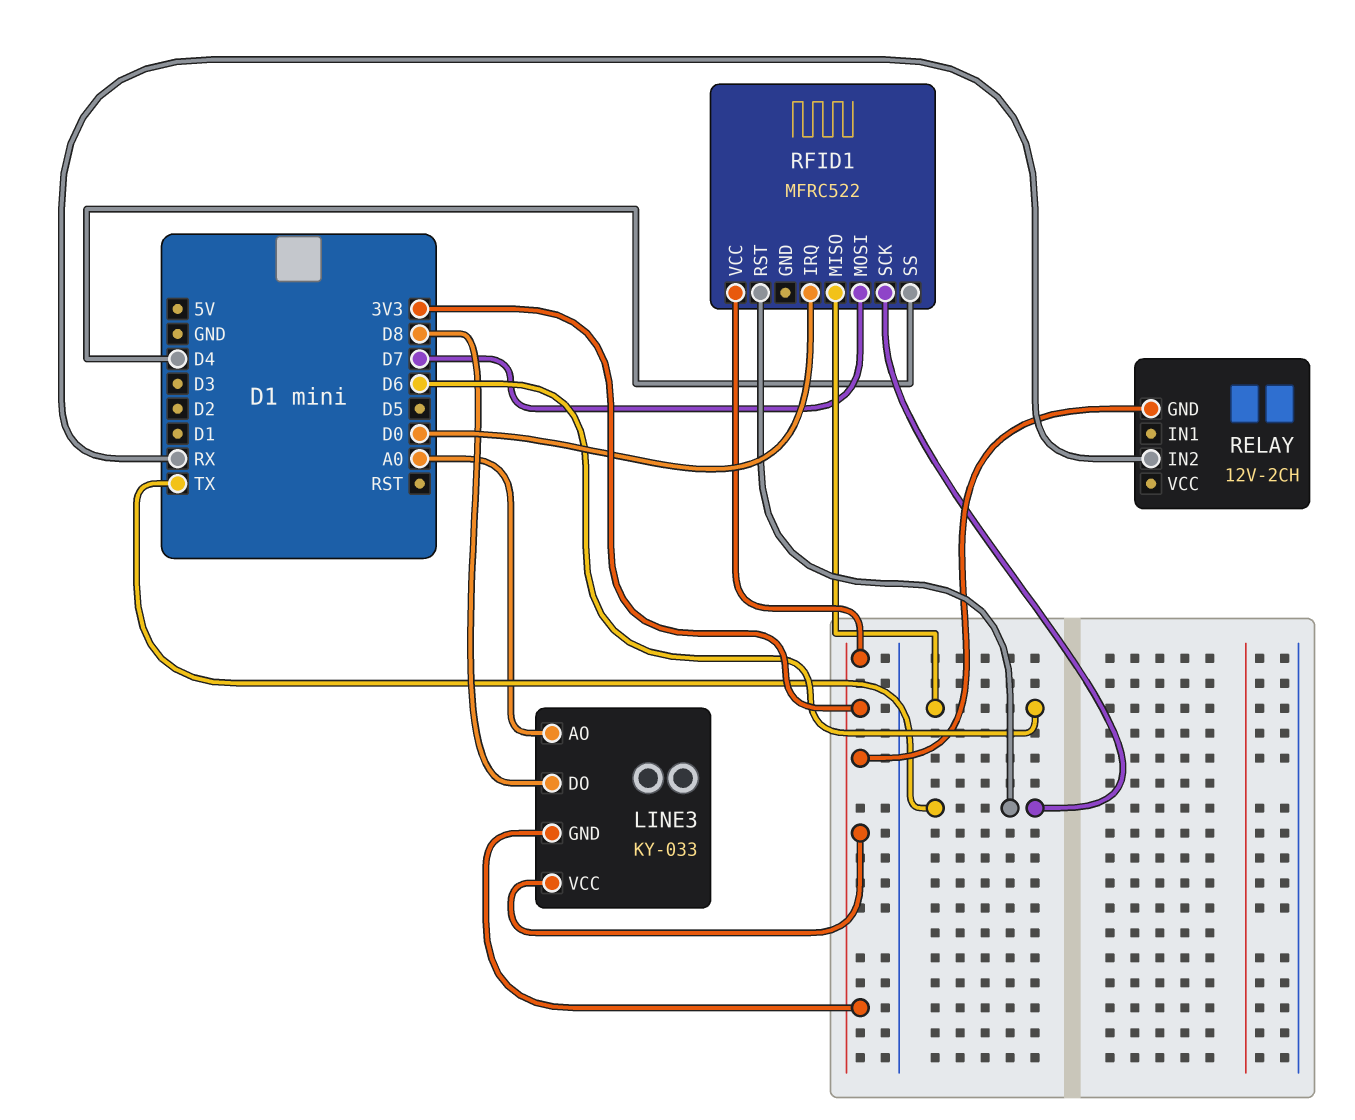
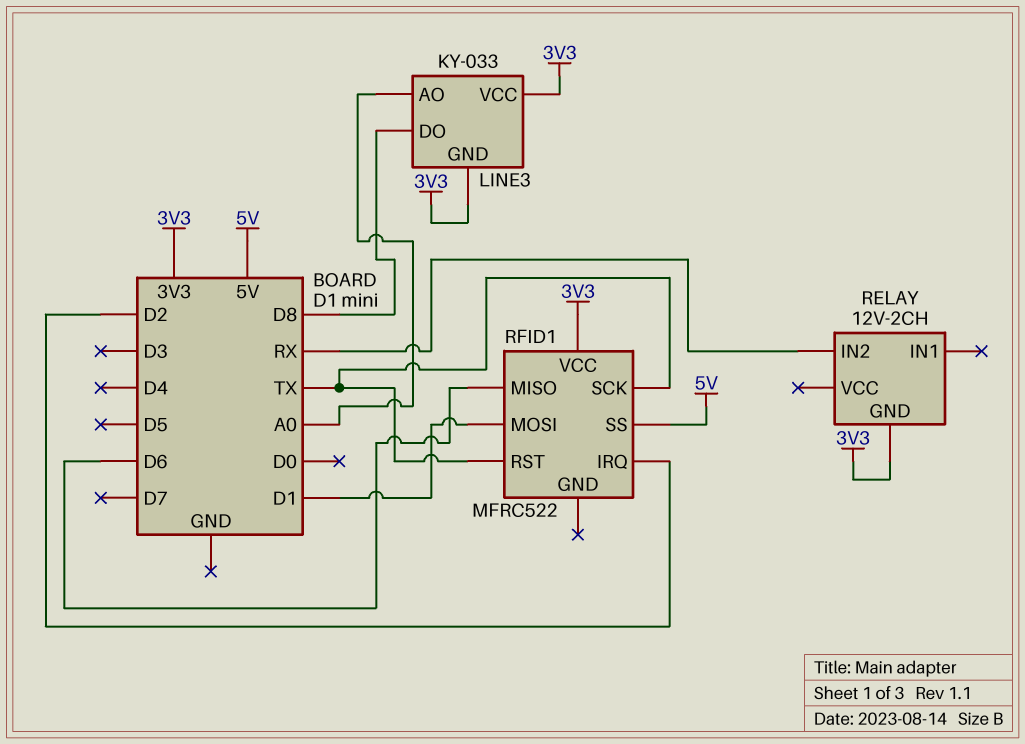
RFID1 pin IRQ: D0 -> D2
RFID1 pin MOSI: D7 -> D1
RFID1 pin SS: D4 -> 5V

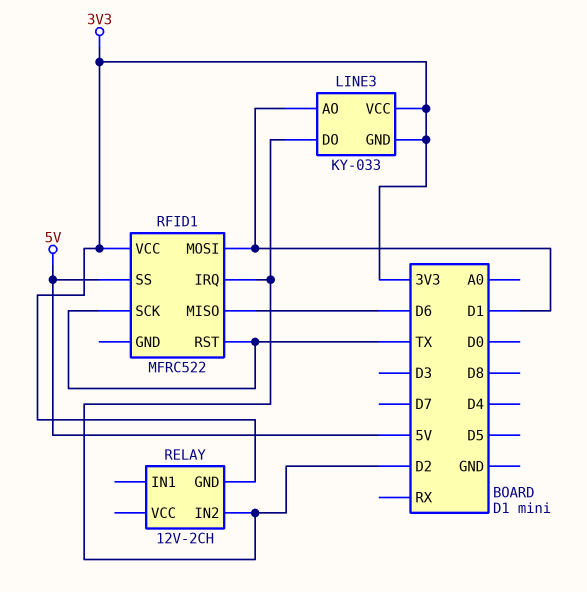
LINE3 pin AO: A0 -> D1
LINE3 pin DO: D8 -> D2
RELAY pin IN2: RX -> D2

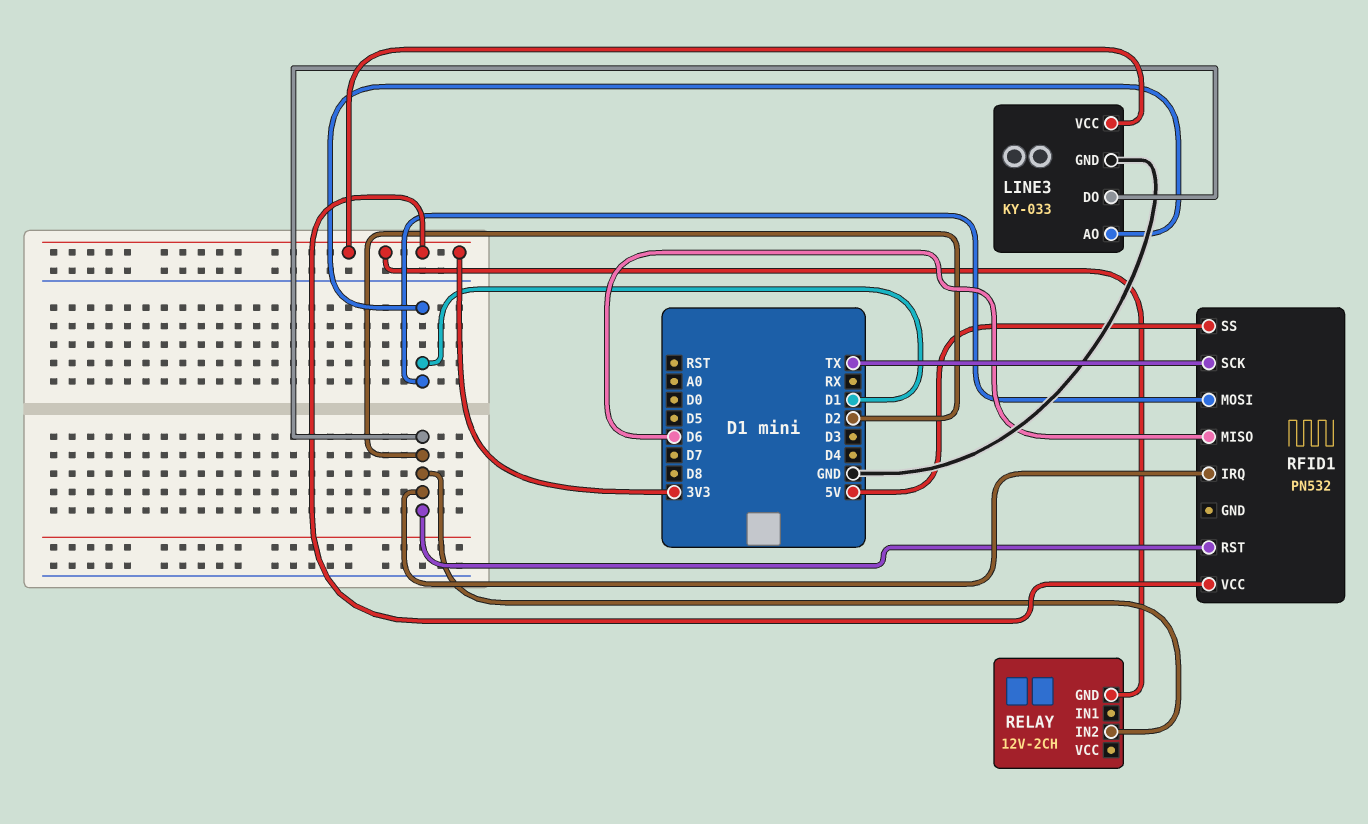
LINE3 pin GND: 3V3 -> GND
RFID1: MFRC522 -> PN532
RFID1 pin RST: TX -> D2

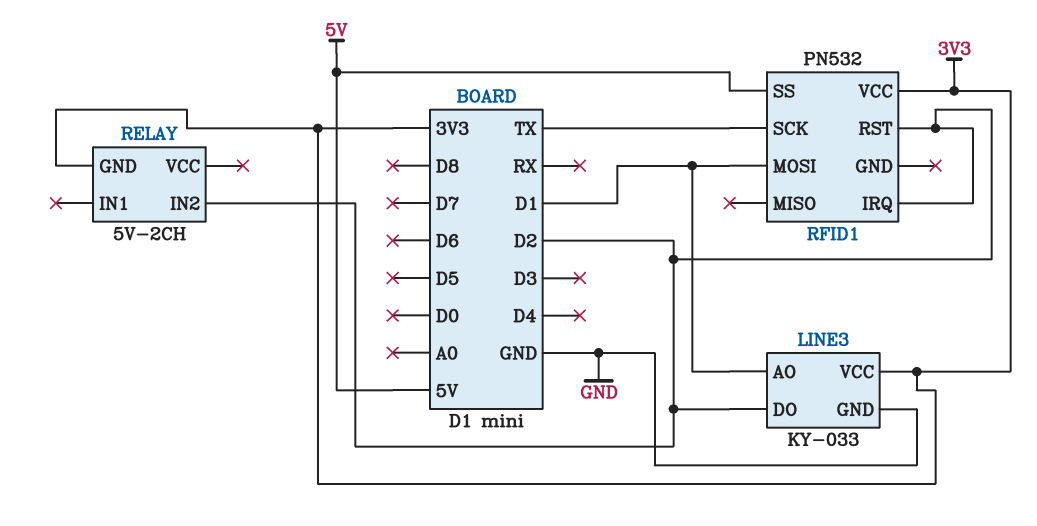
RELAY: 12V-2CH -> 5V-2CH
RFID1 pin MISO: D6 -> none

